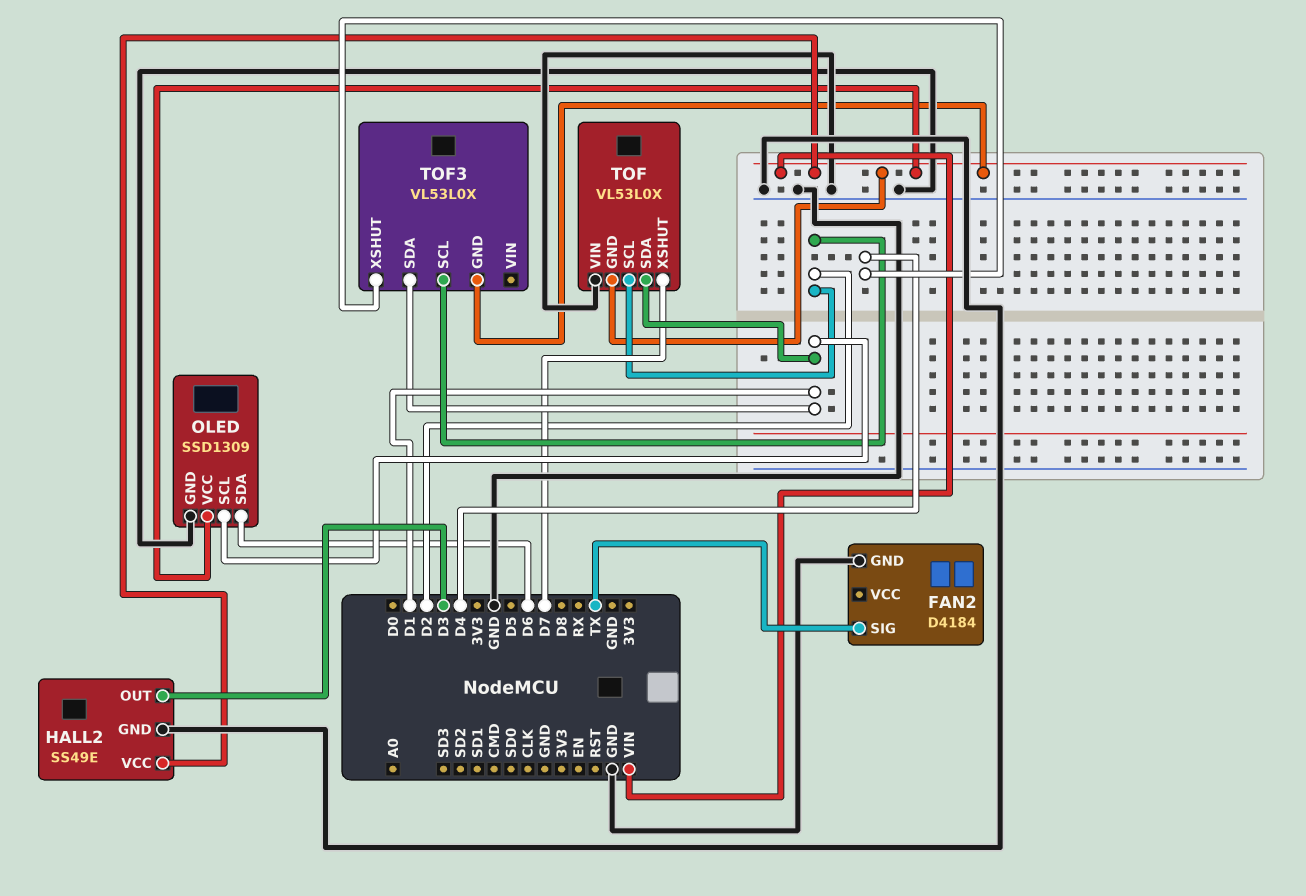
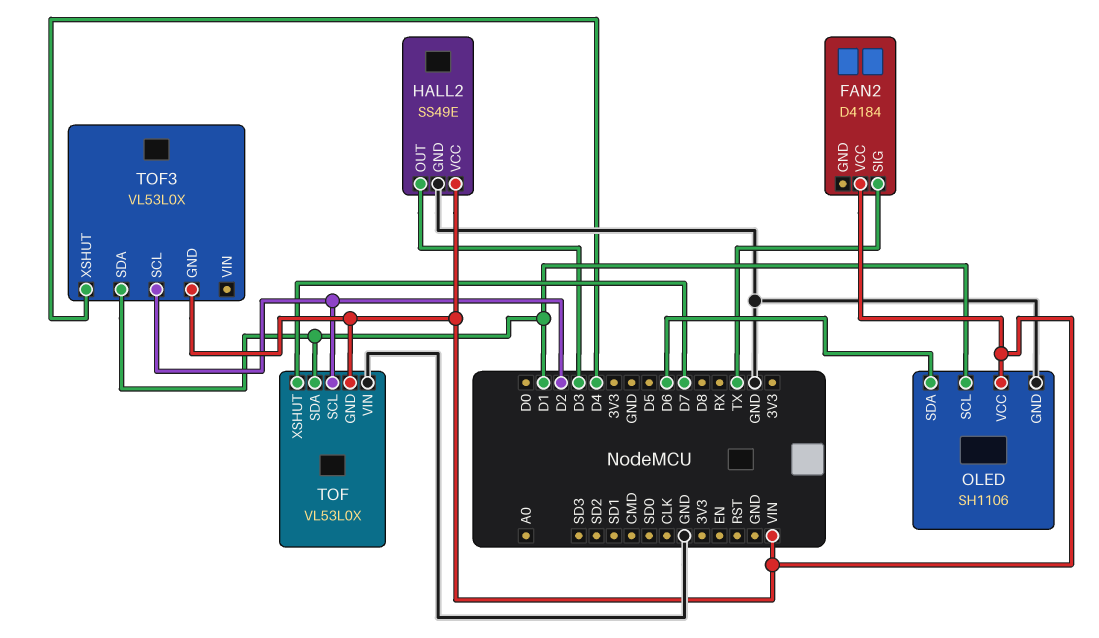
FAN2 pin GND: GND -> none
FAN2 pin VCC: none -> VIN
OLED: SSD1309 -> SH1106

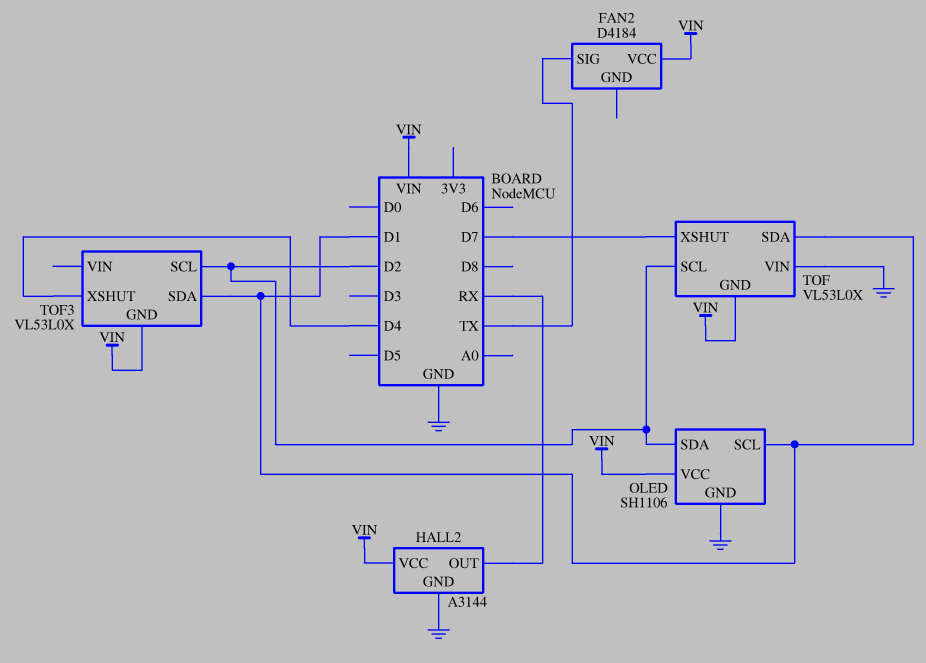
HALL2: SS49E -> A3144
HALL2 pin OUT: D3 -> RX
OLED pin SDA: D6 -> D2

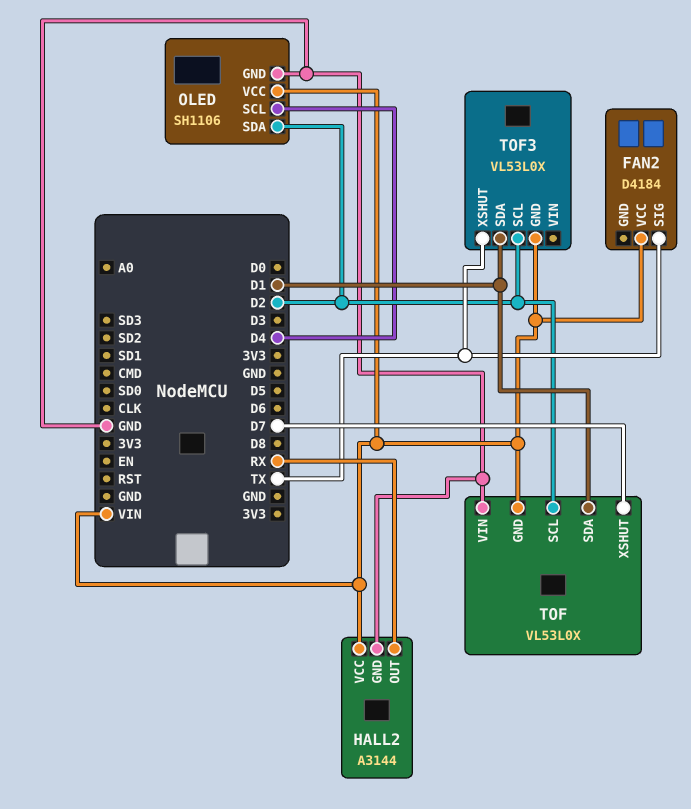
OLED pin SCL: D1 -> D4
TOF3 pin XSHUT: D4 -> TX

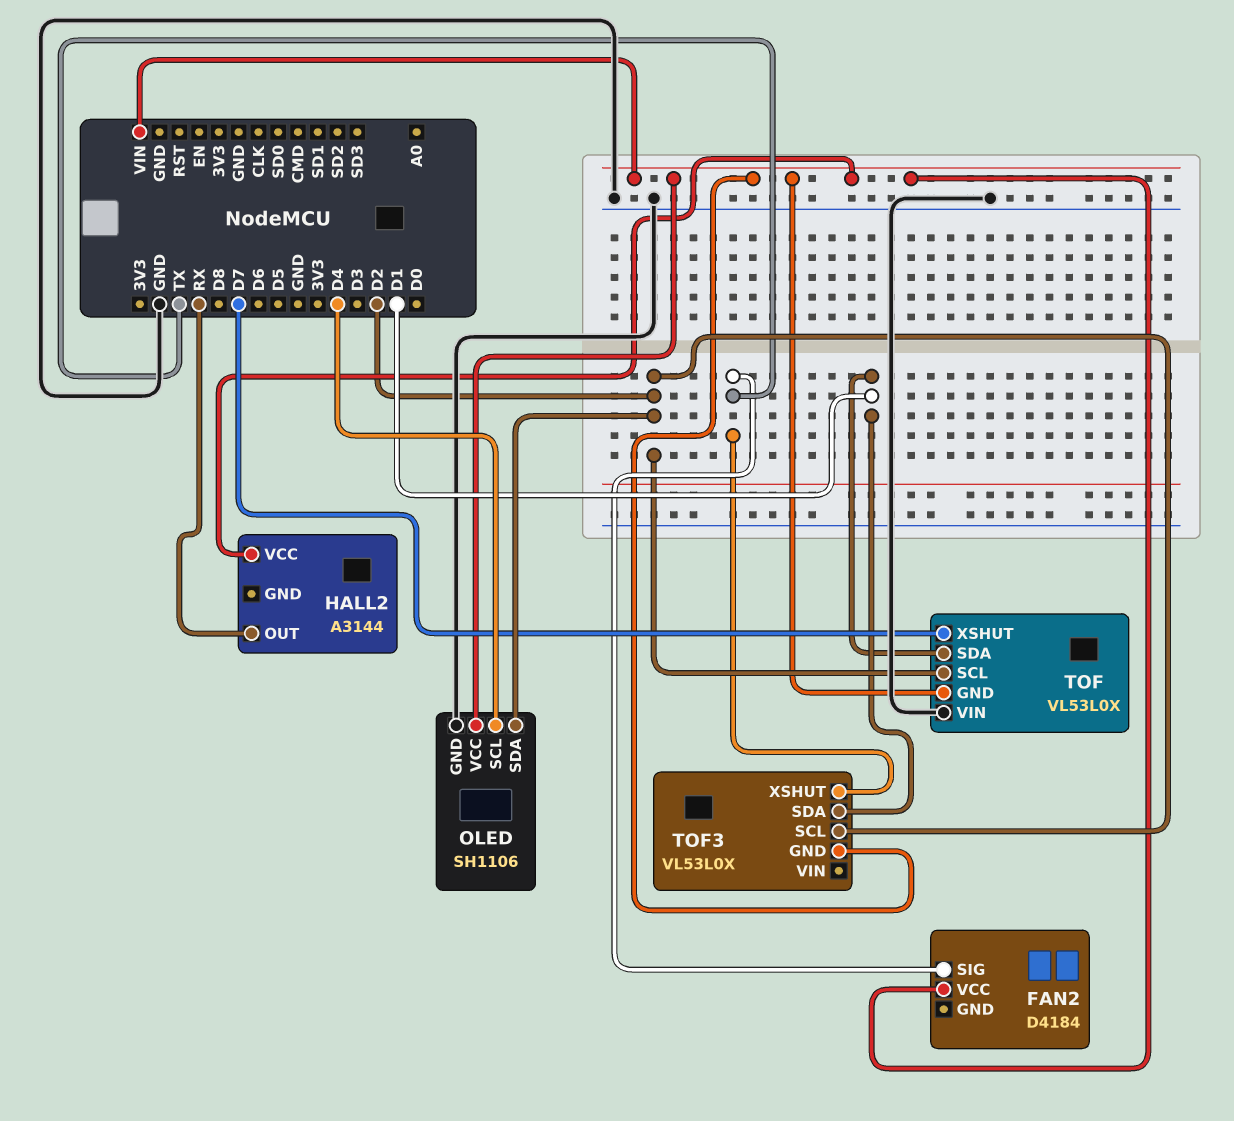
HALL2 pin GND: GND -> none

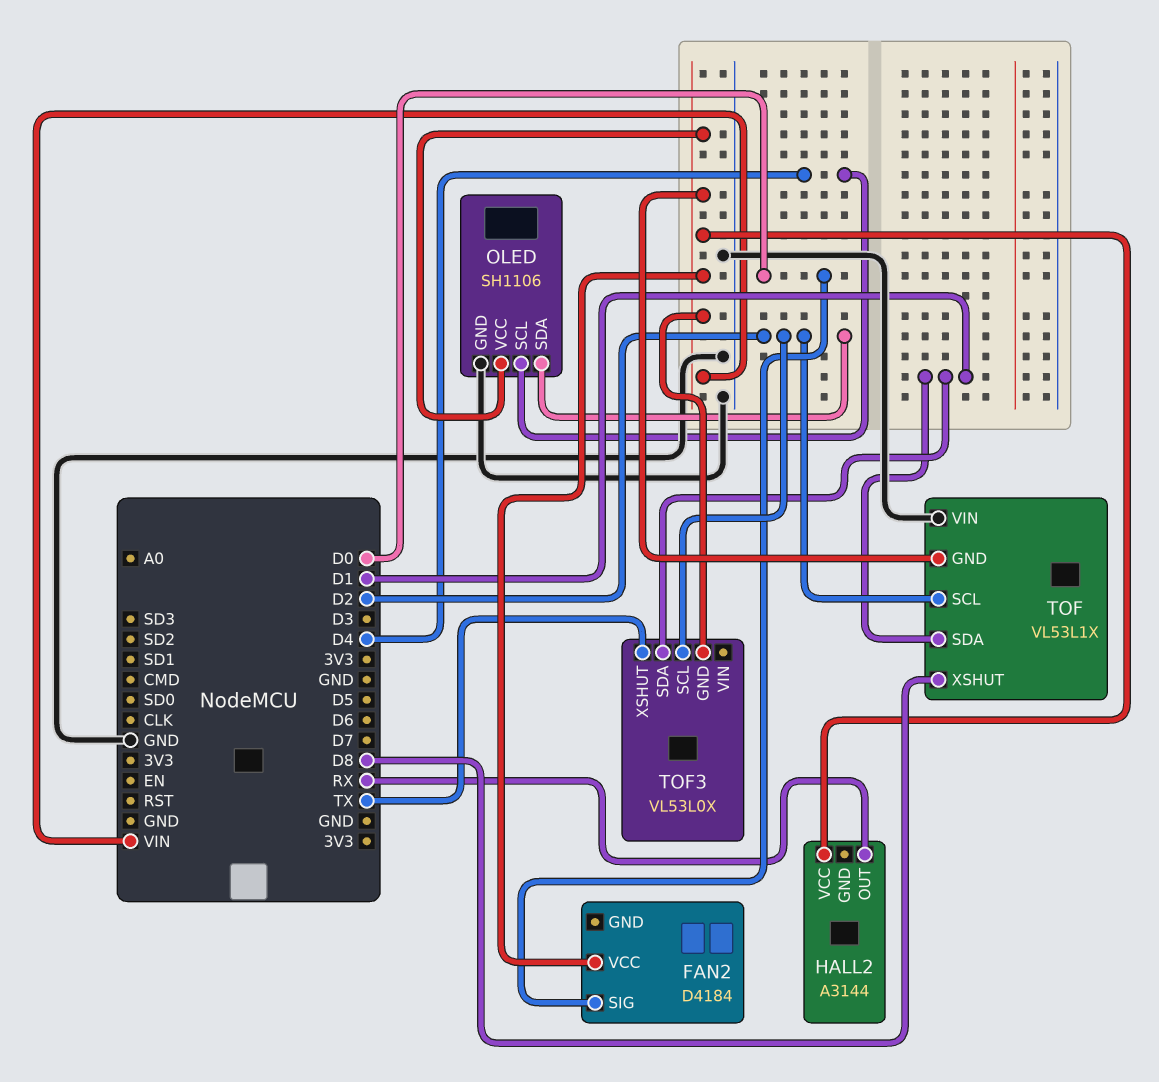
FAN2 pin SIG: TX -> D0
TOF: VL53L0X -> VL53L1X
TOF pin XSHUT: D7 -> D8

